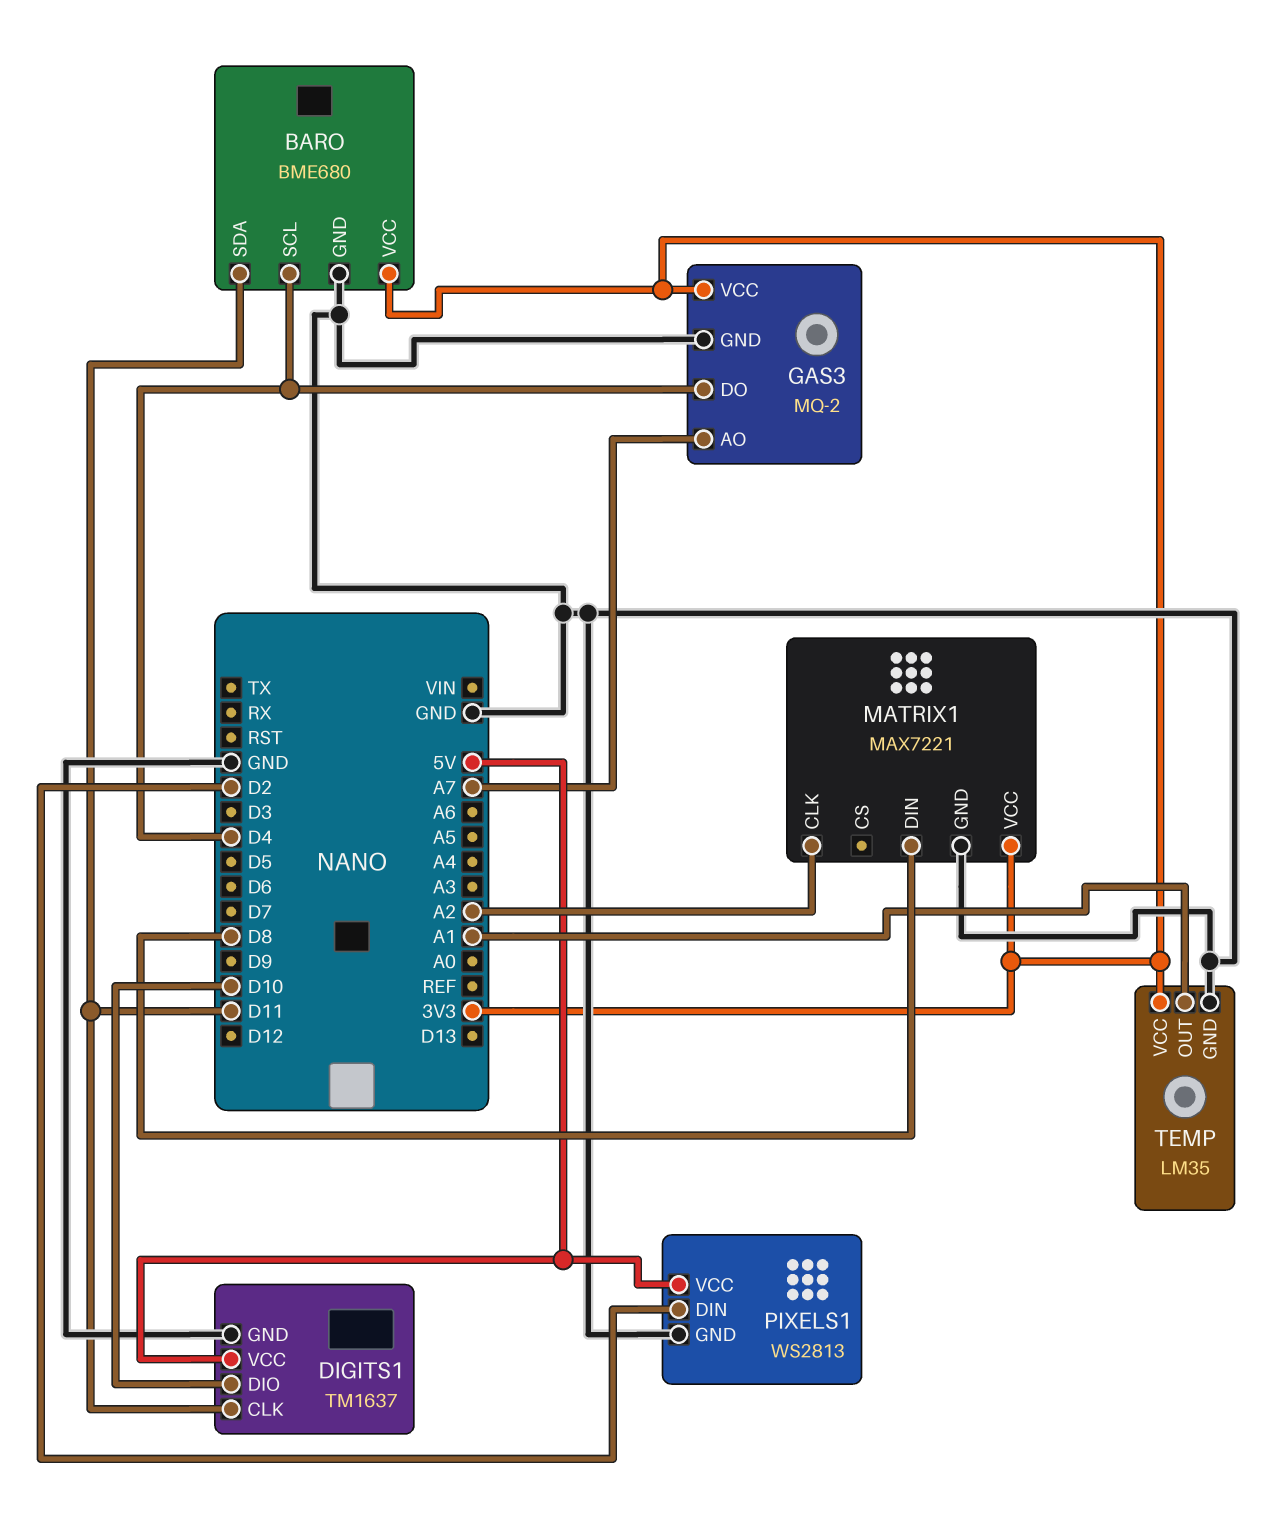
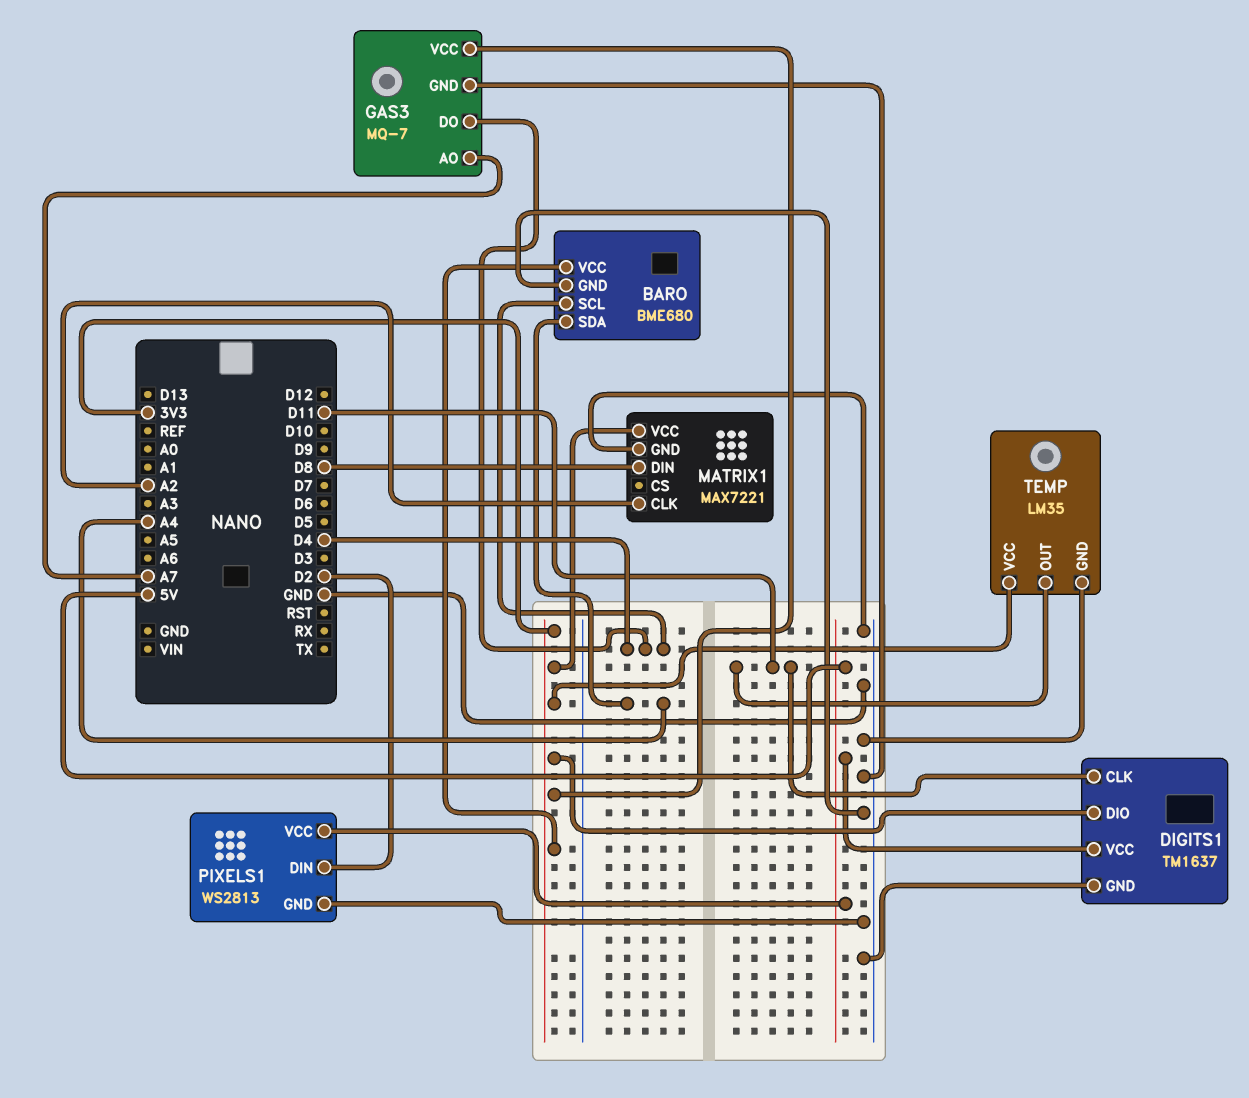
BARO pin SDA: D11 -> A4
DIGITS1 pin DIO: D10 -> 3V3
GAS3: MQ-2 -> MQ-7
TEMP pin OUT: A1 -> D11

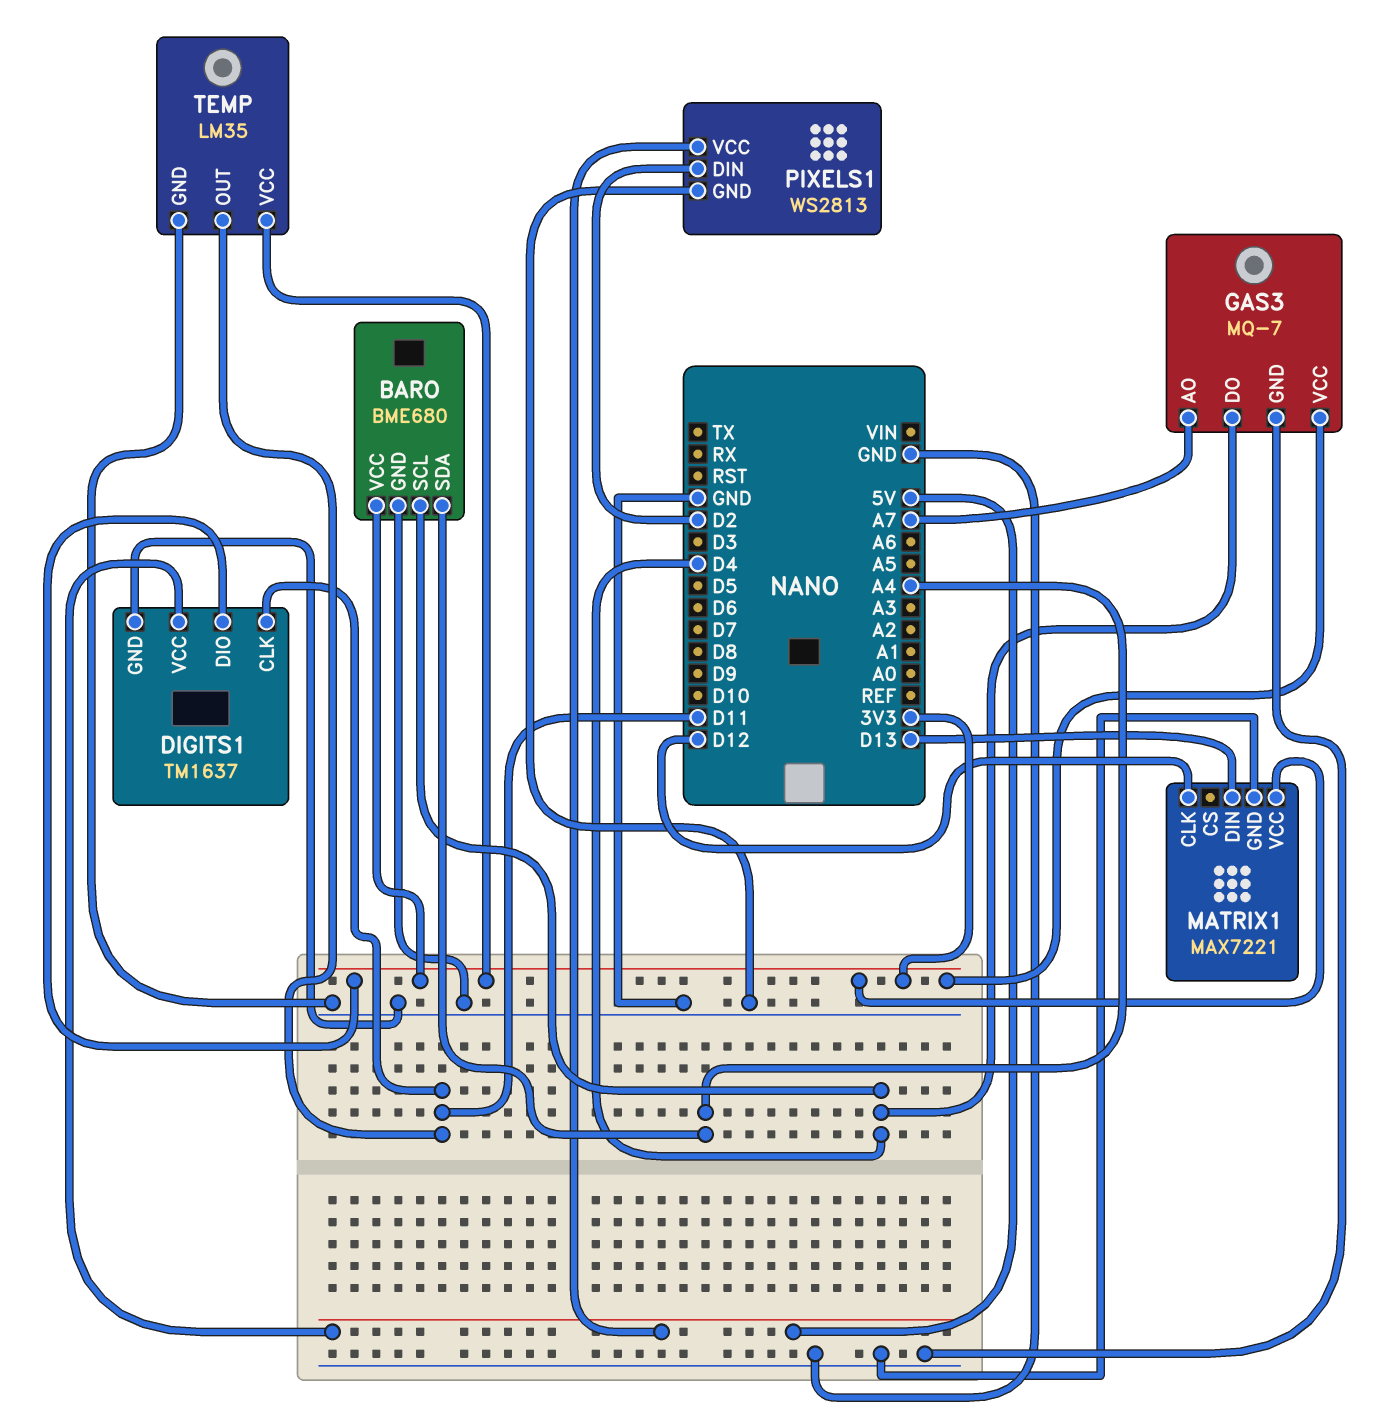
MATRIX1 pin CLK: A2 -> D12
MATRIX1 pin DIN: D8 -> D13

